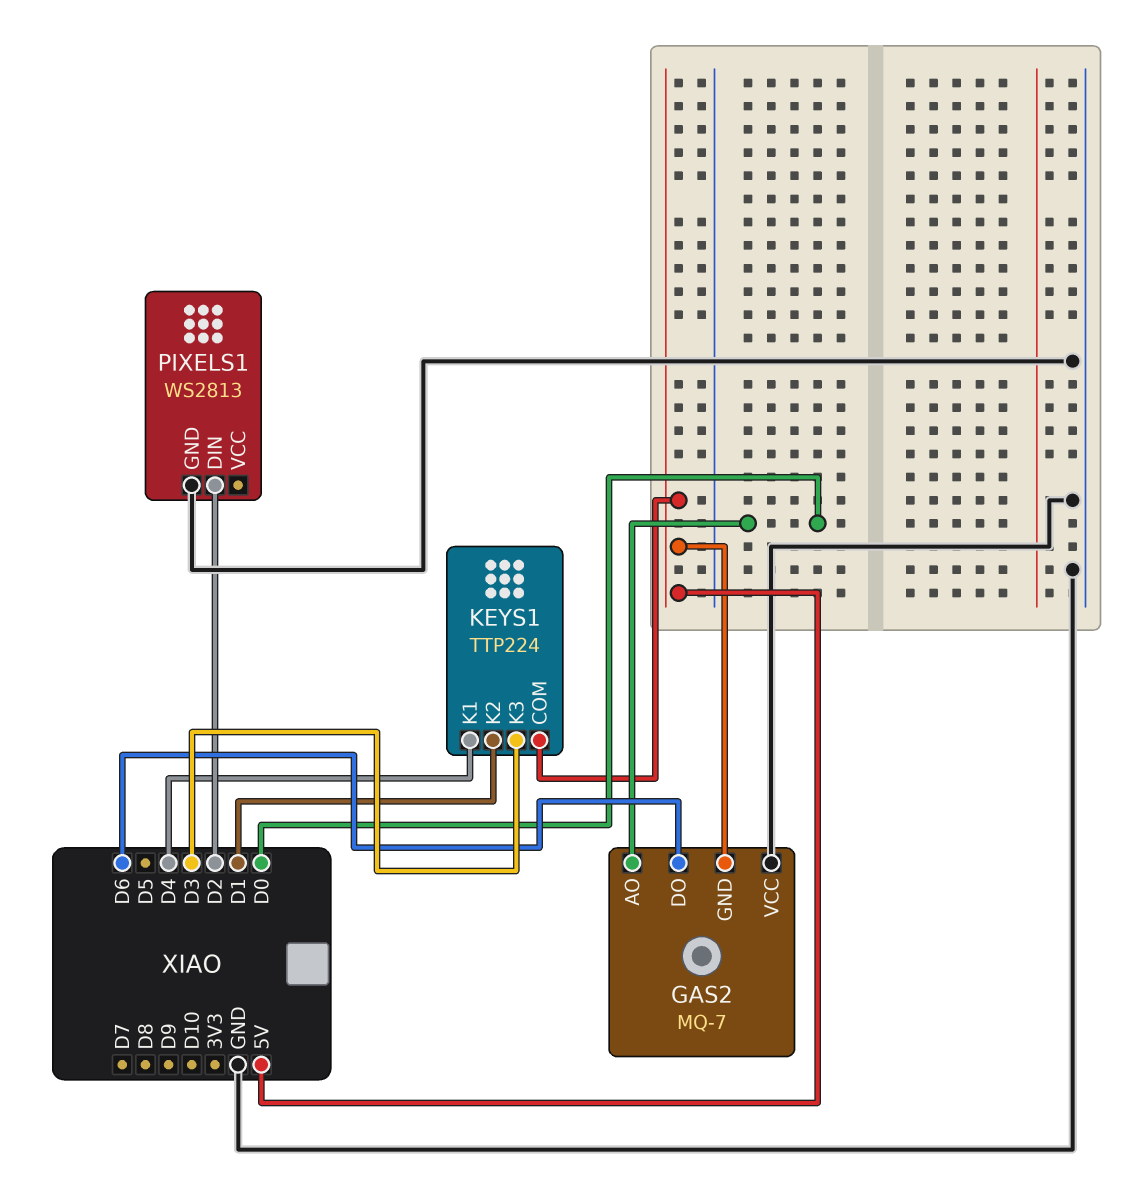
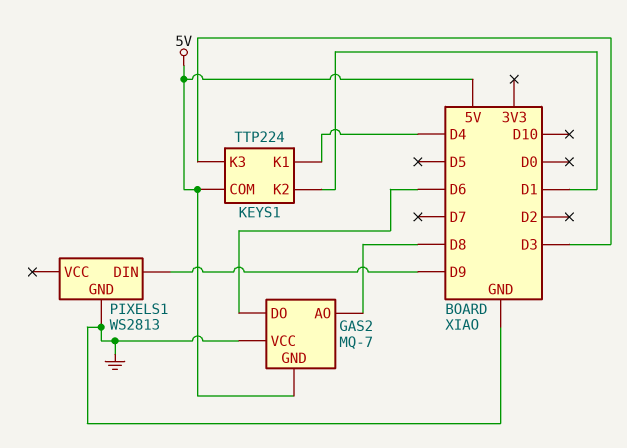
GAS2 pin AO: D0 -> D8
PIXELS1 pin DIN: D2 -> D9

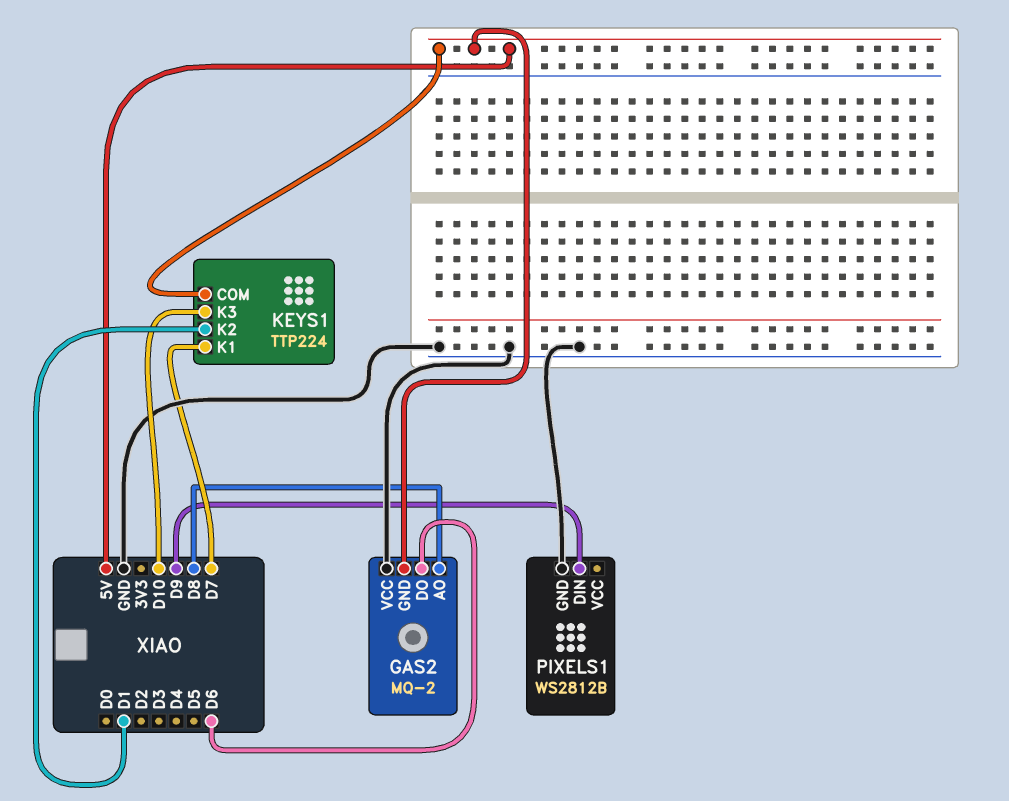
GAS2: MQ-7 -> MQ-2
KEYS1 pin K1: D4 -> D7
KEYS1 pin K3: D3 -> D10
PIXELS1: WS2813 -> WS2812B

